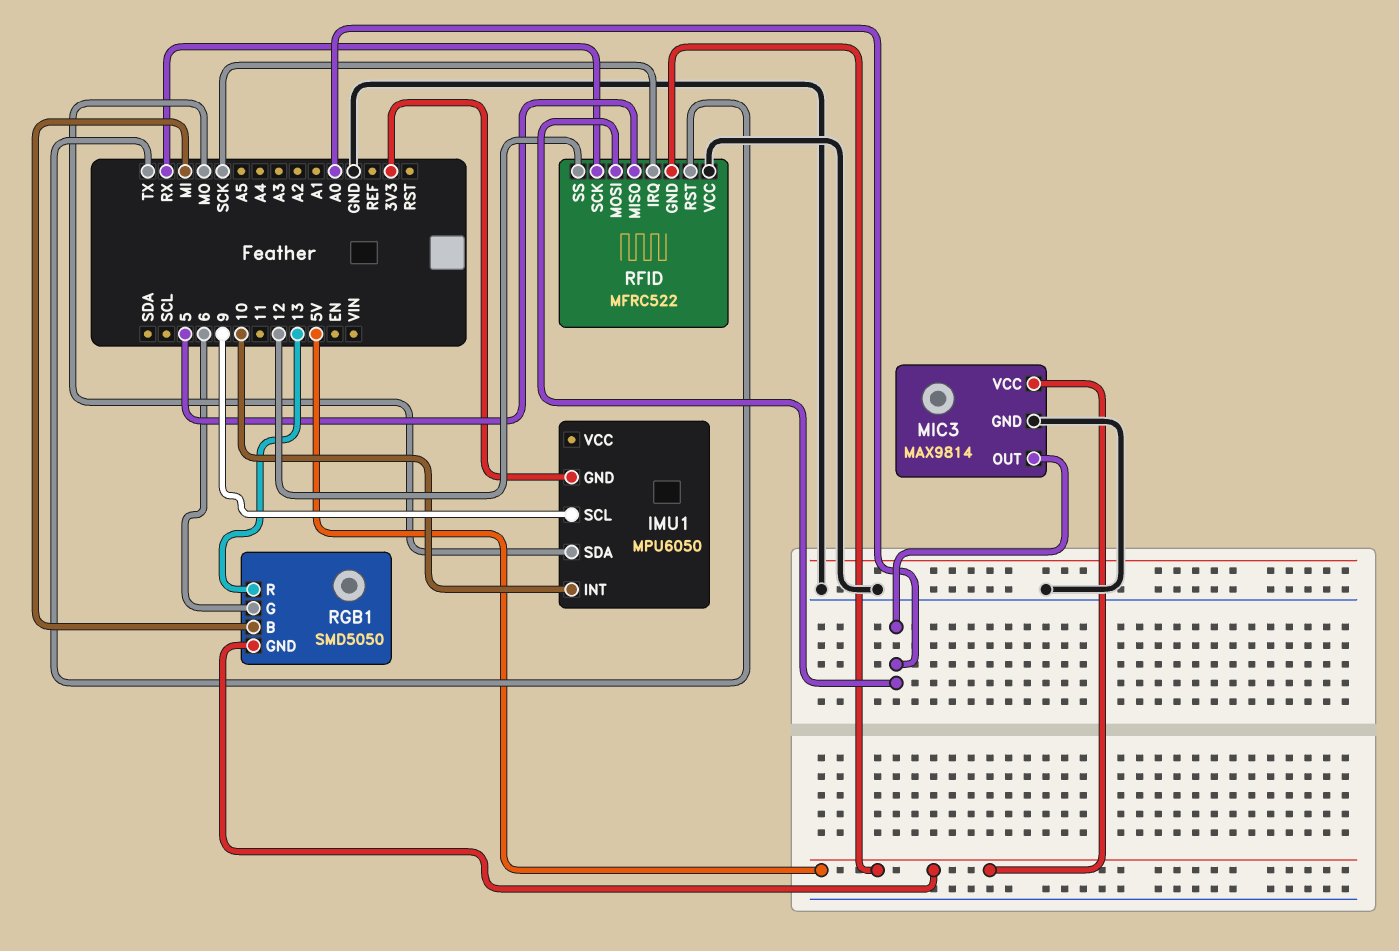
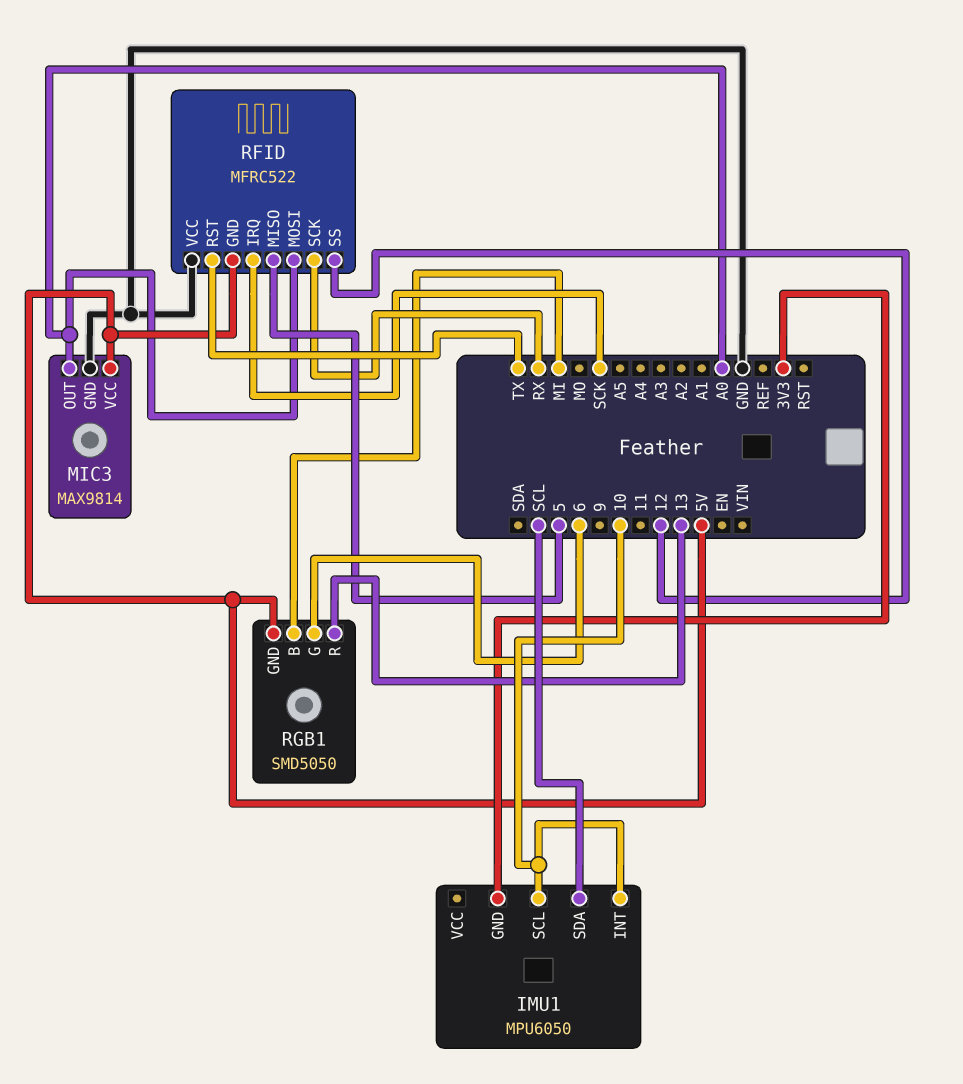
IMU1 pin SCL: 9 -> 10
IMU1 pin SDA: MO -> SCL

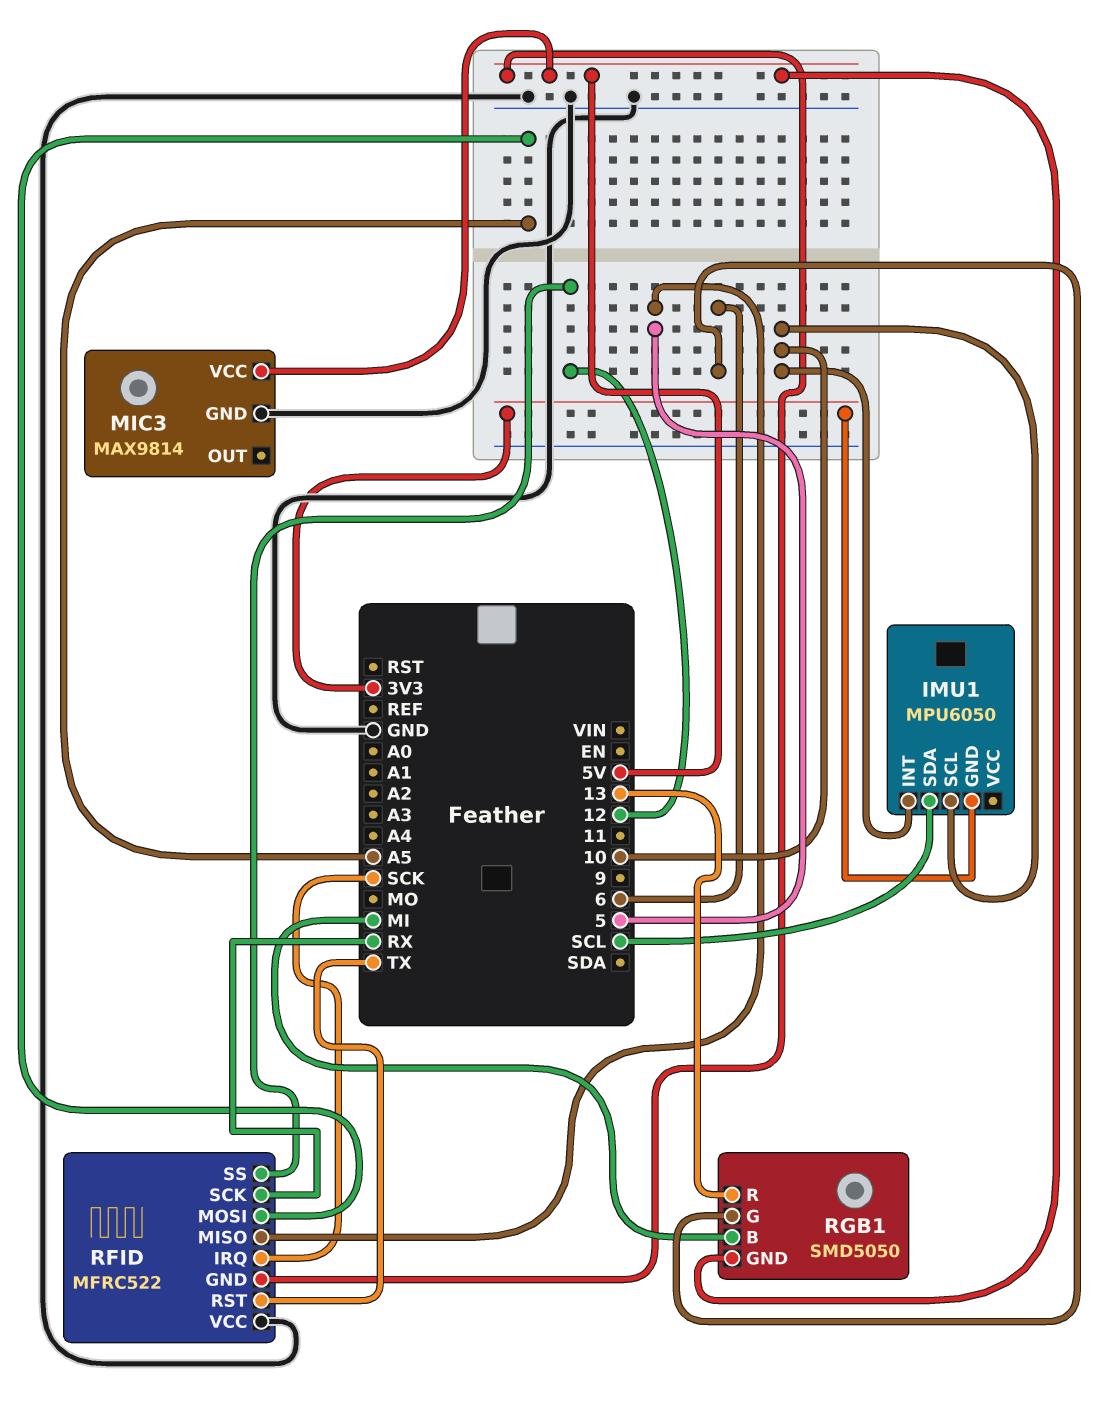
MIC3 pin OUT: A0 -> none
RFID pin MOSI: A0 -> A5

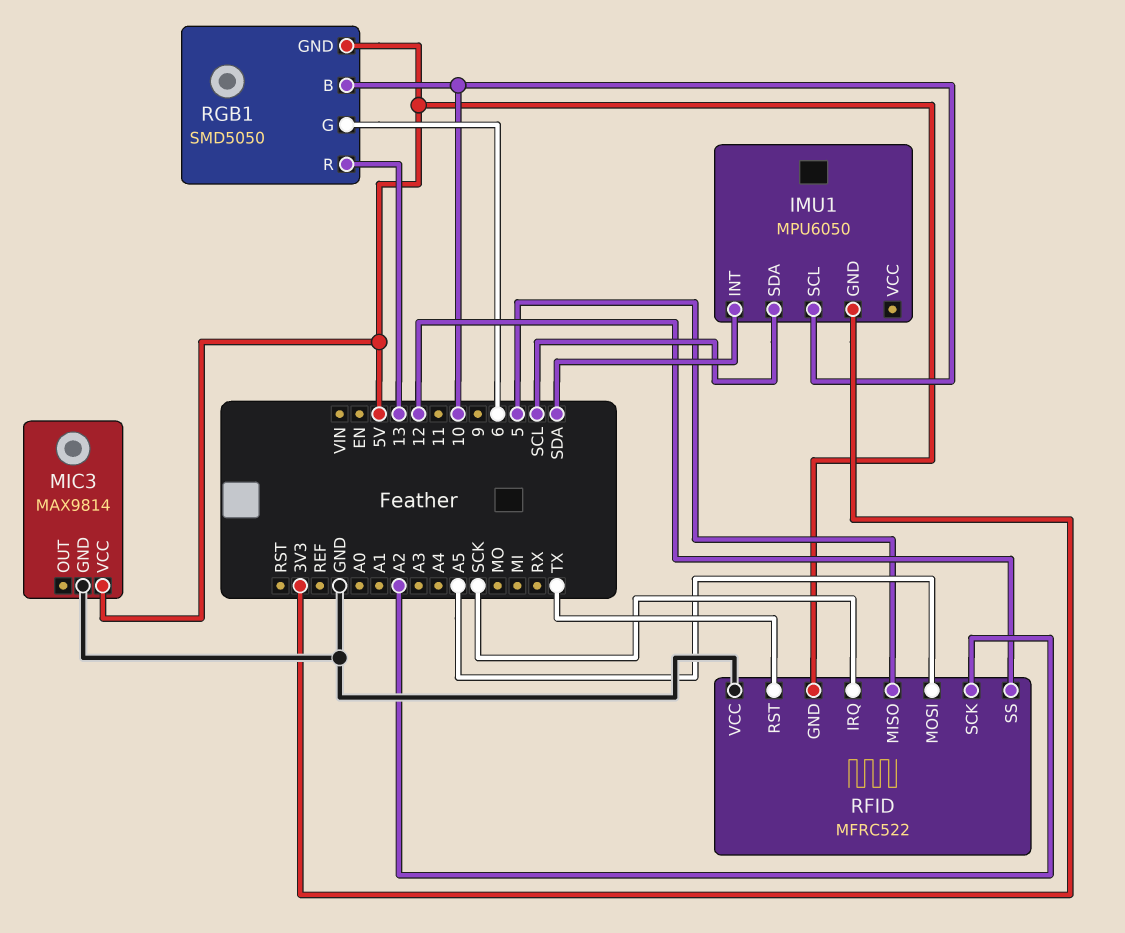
IMU1 pin INT: 10 -> SDA
RFID pin SCK: RX -> A2
RGB1 pin B: MI -> 10

